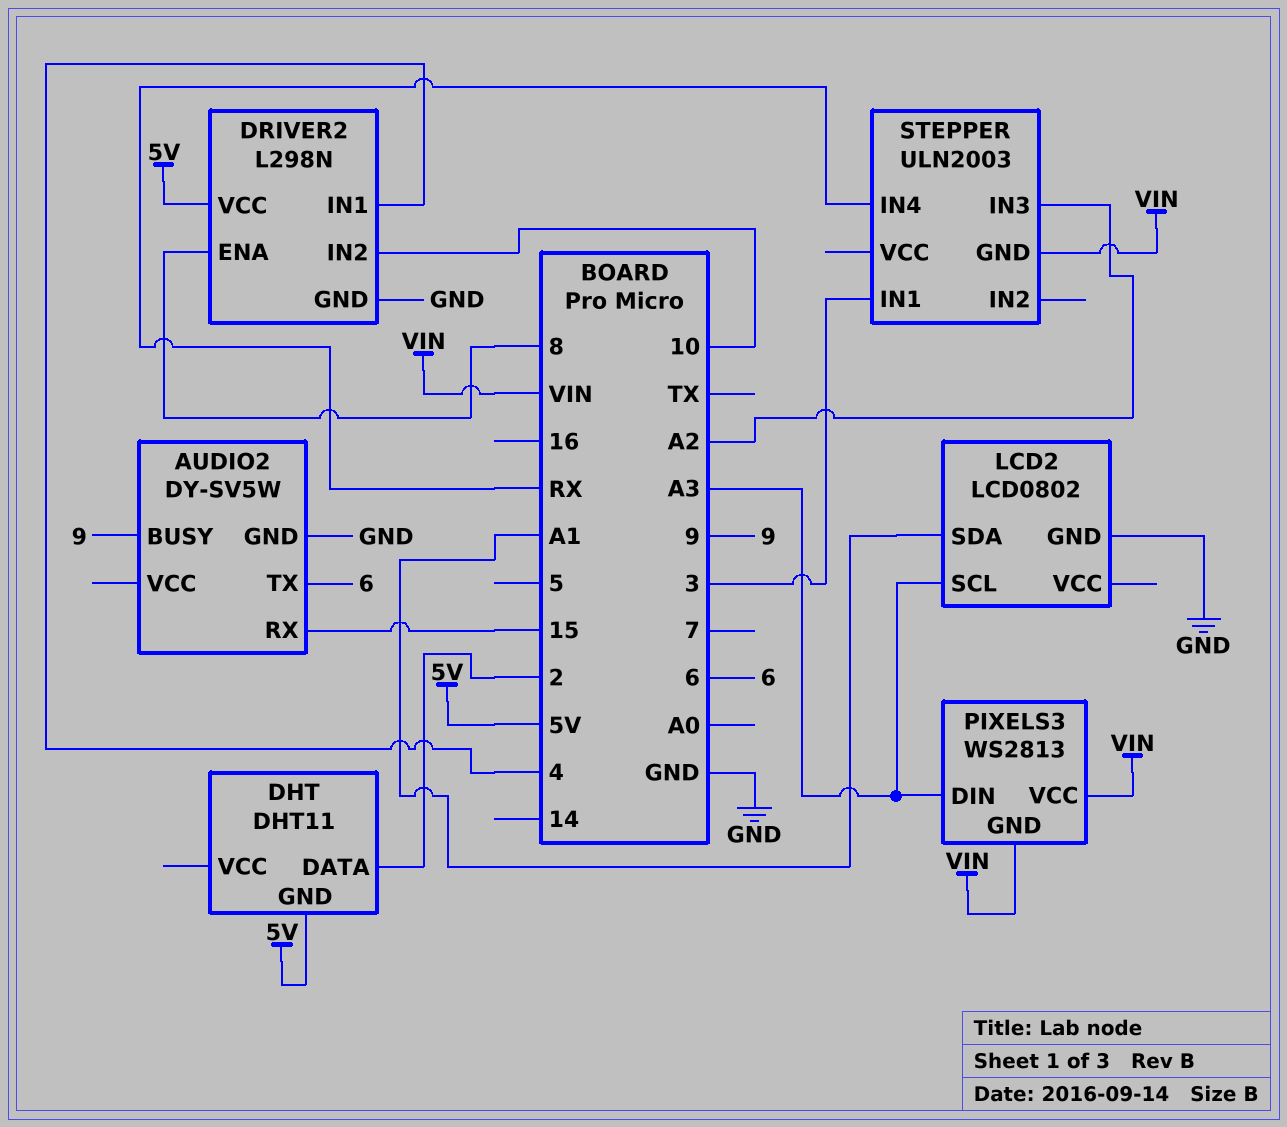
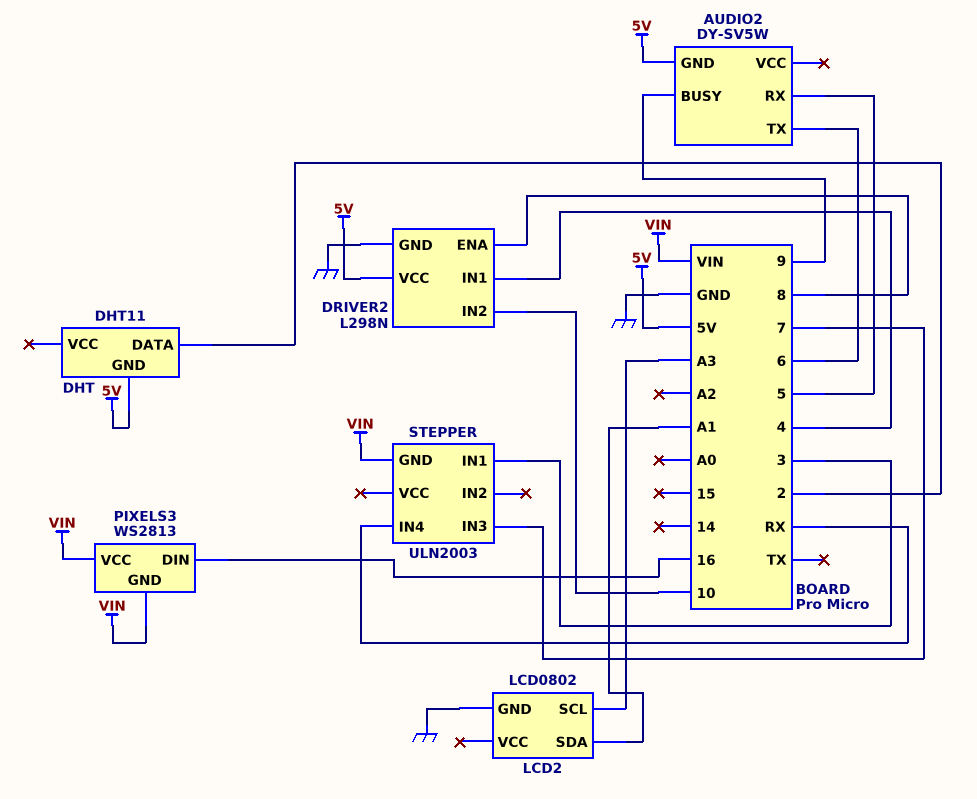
AUDIO2 pin GND: GND -> 5V
AUDIO2 pin RX: 15 -> 5
PIXELS3 pin DIN: A3 -> 16
STEPPER pin IN3: A2 -> 7

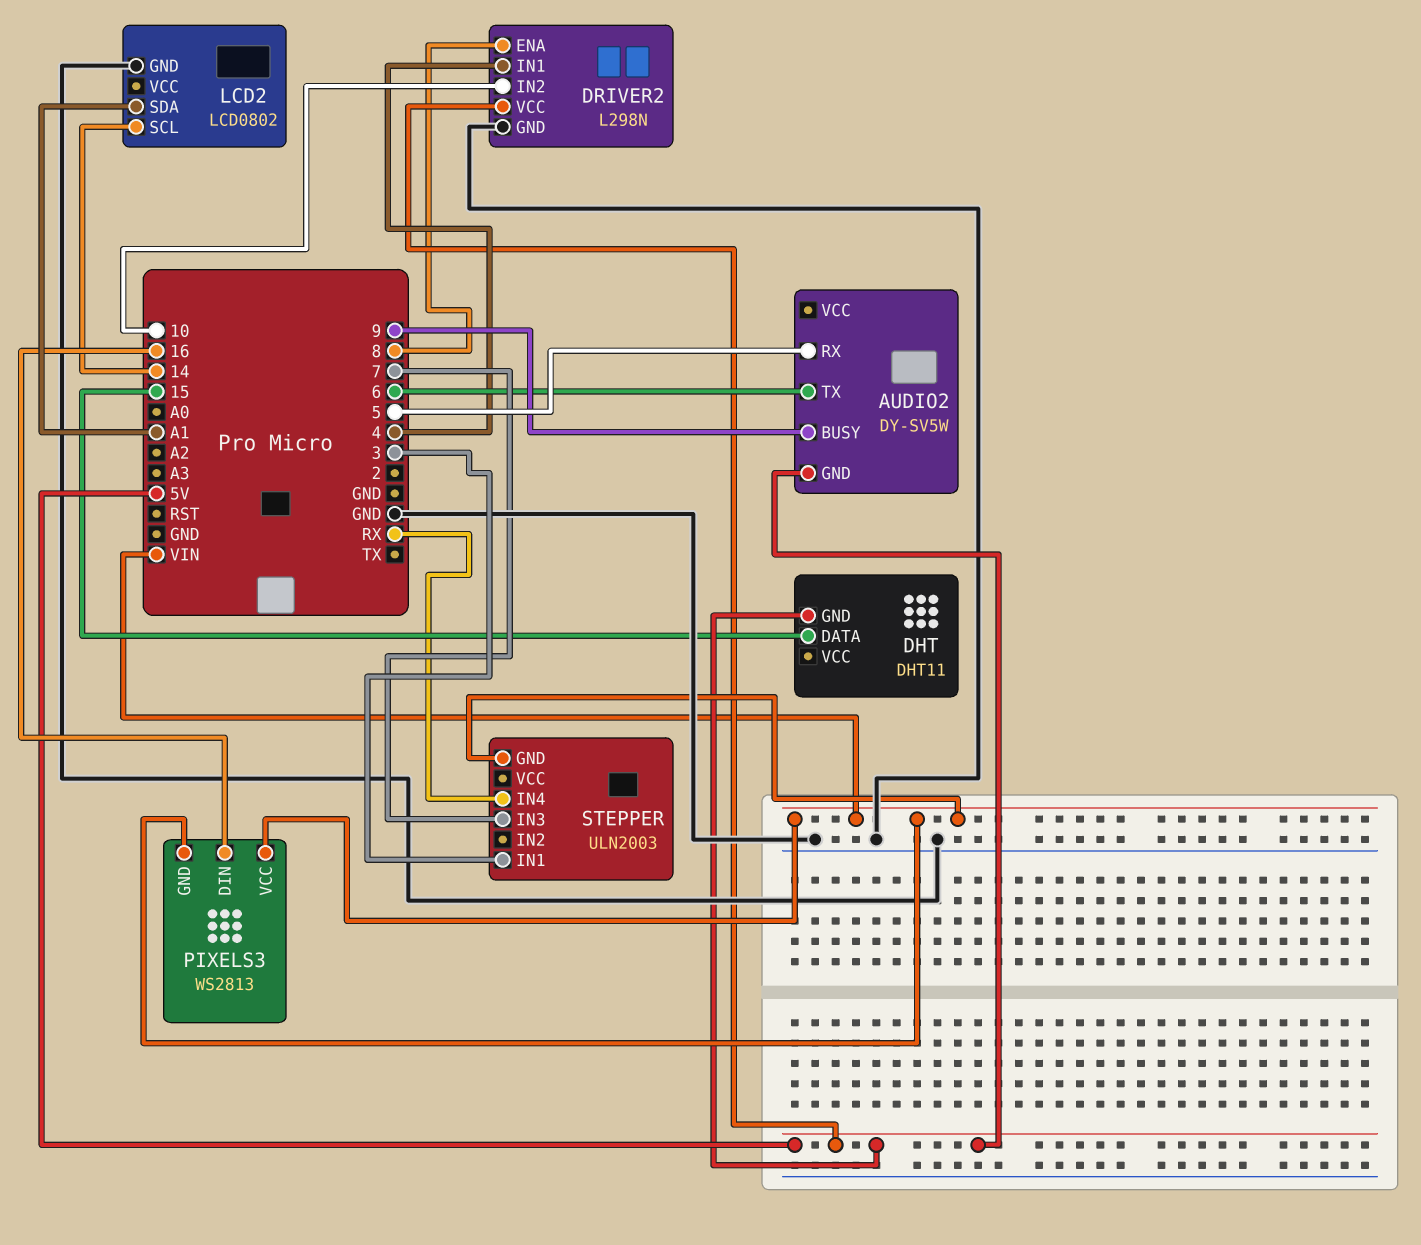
DHT pin DATA: 2 -> 15
LCD2 pin SCL: A3 -> 14

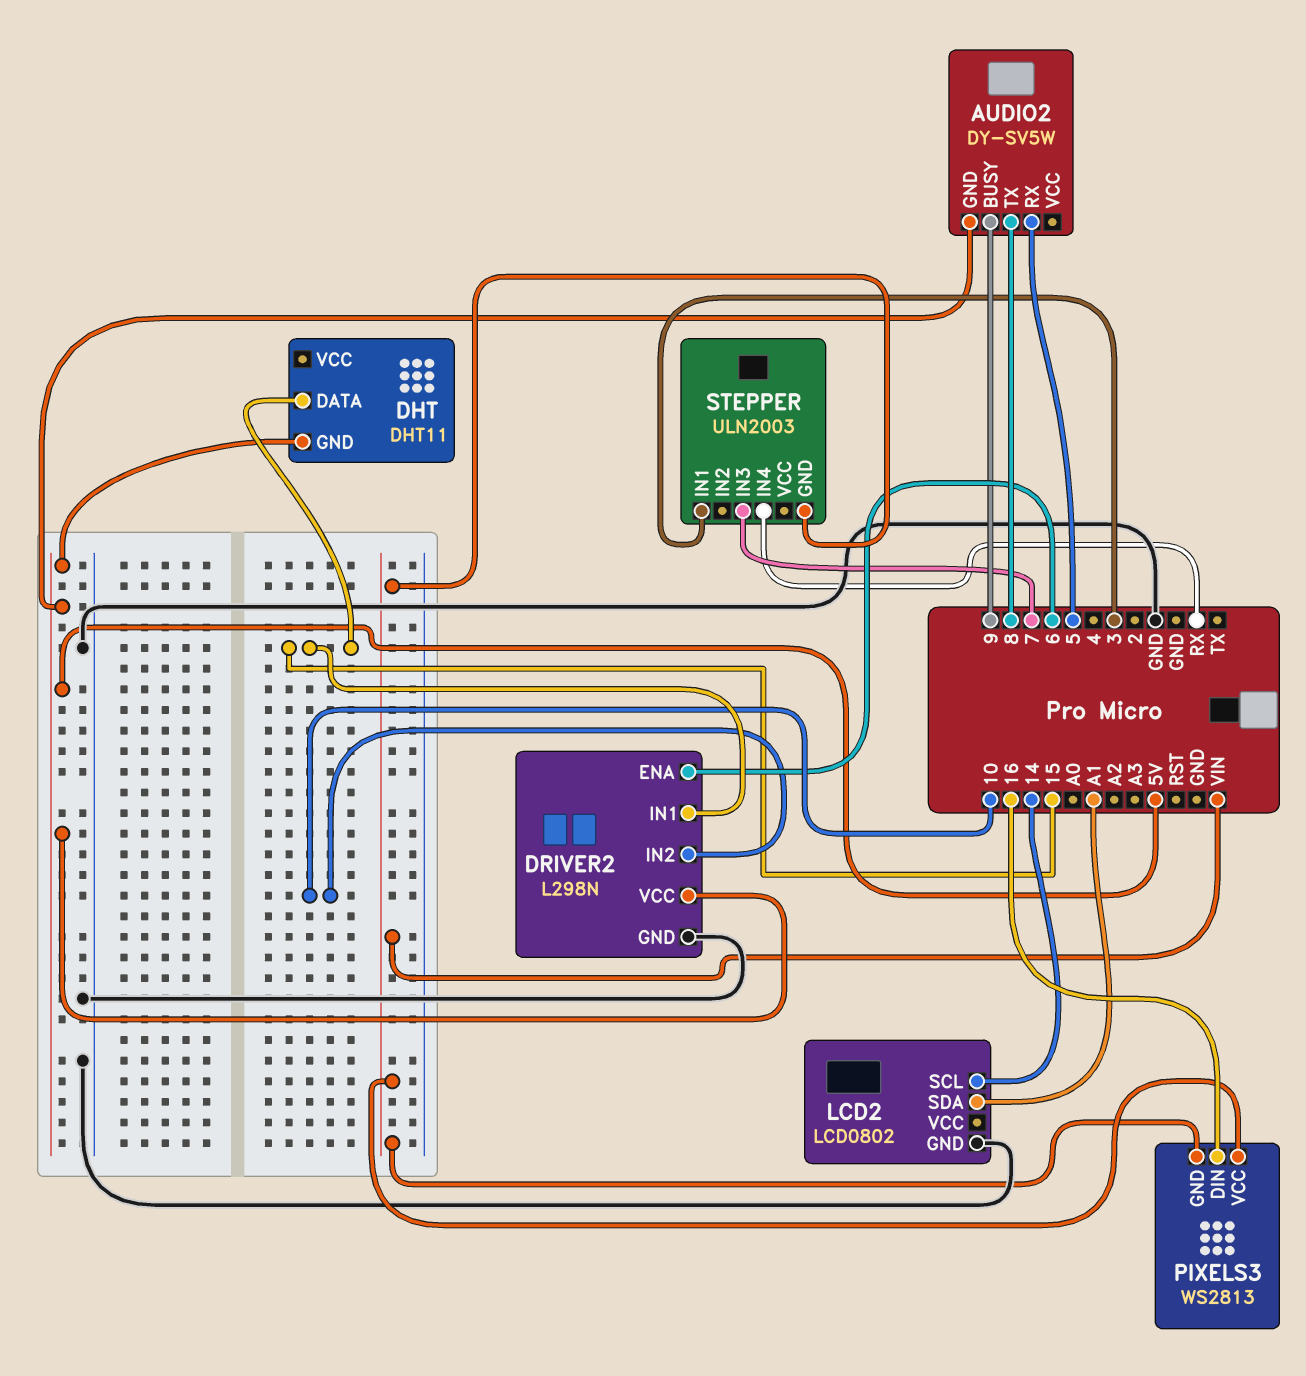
AUDIO2 pin TX: 6 -> 8
DRIVER2 pin ENA: 8 -> 6
DRIVER2 pin IN1: 4 -> 15

